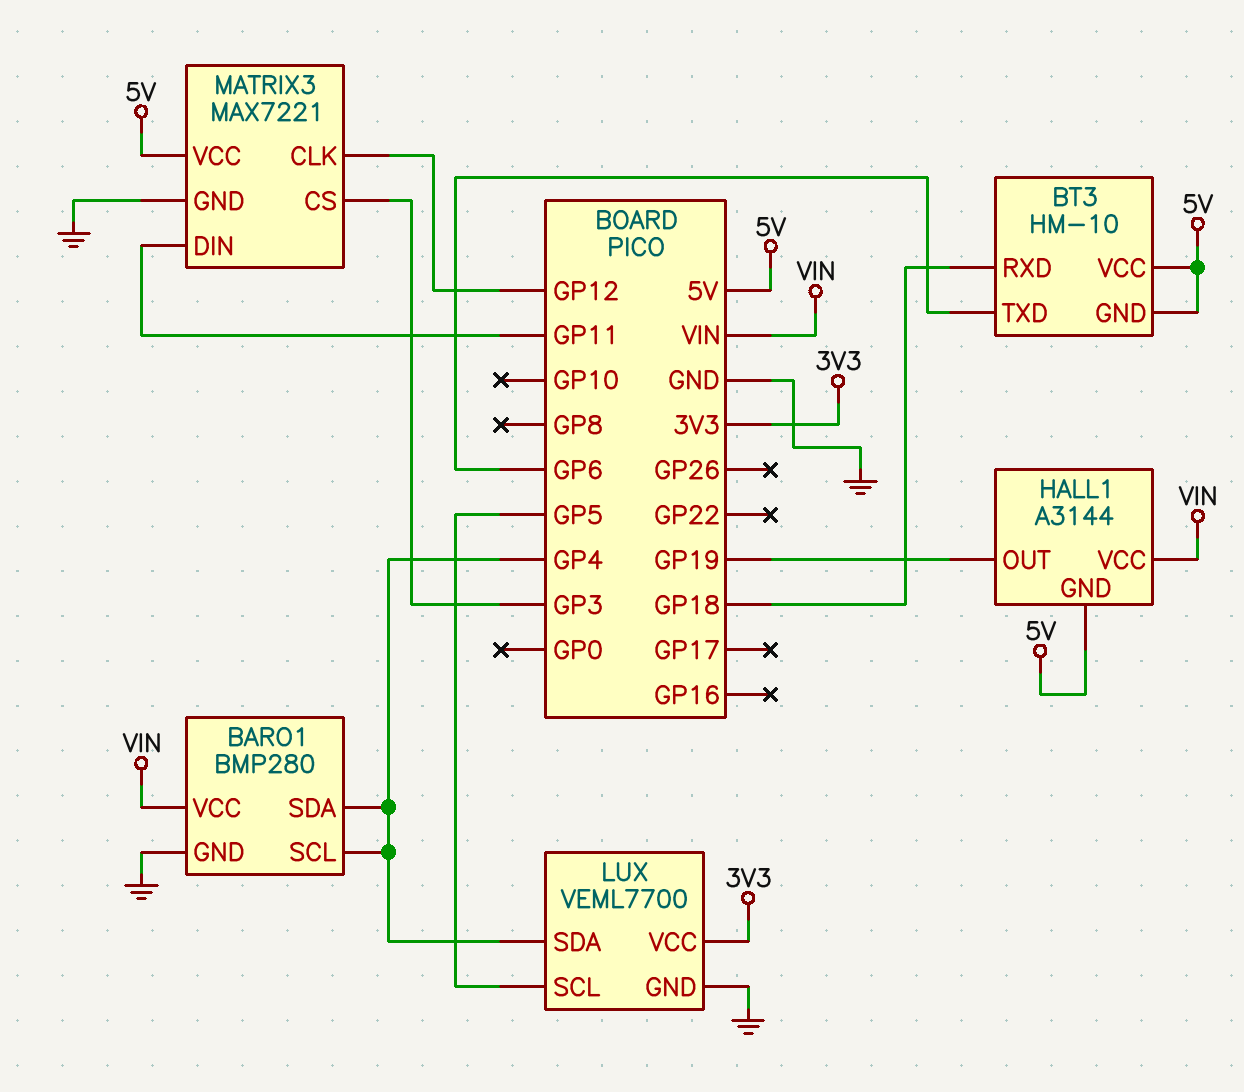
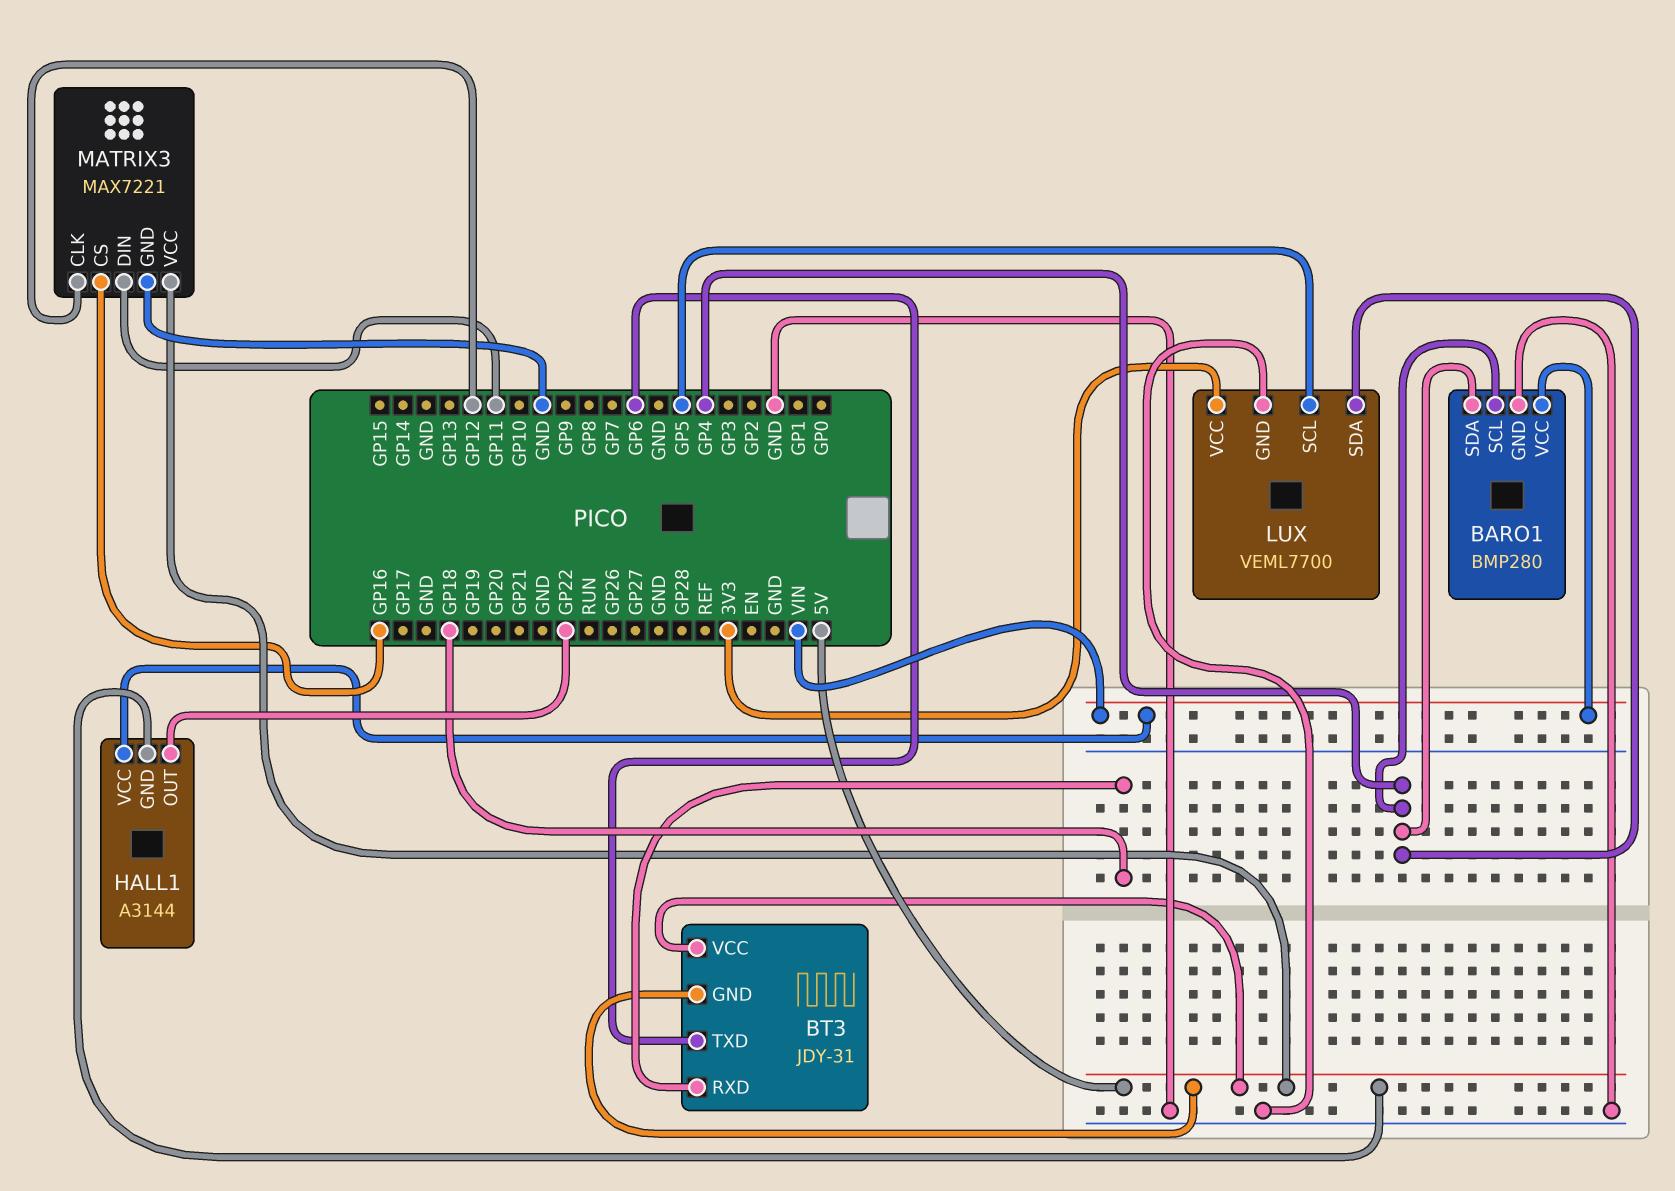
BT3: HM-10 -> JDY-31
HALL1 pin OUT: GP19 -> GP22
MATRIX3 pin CS: GP3 -> GP16

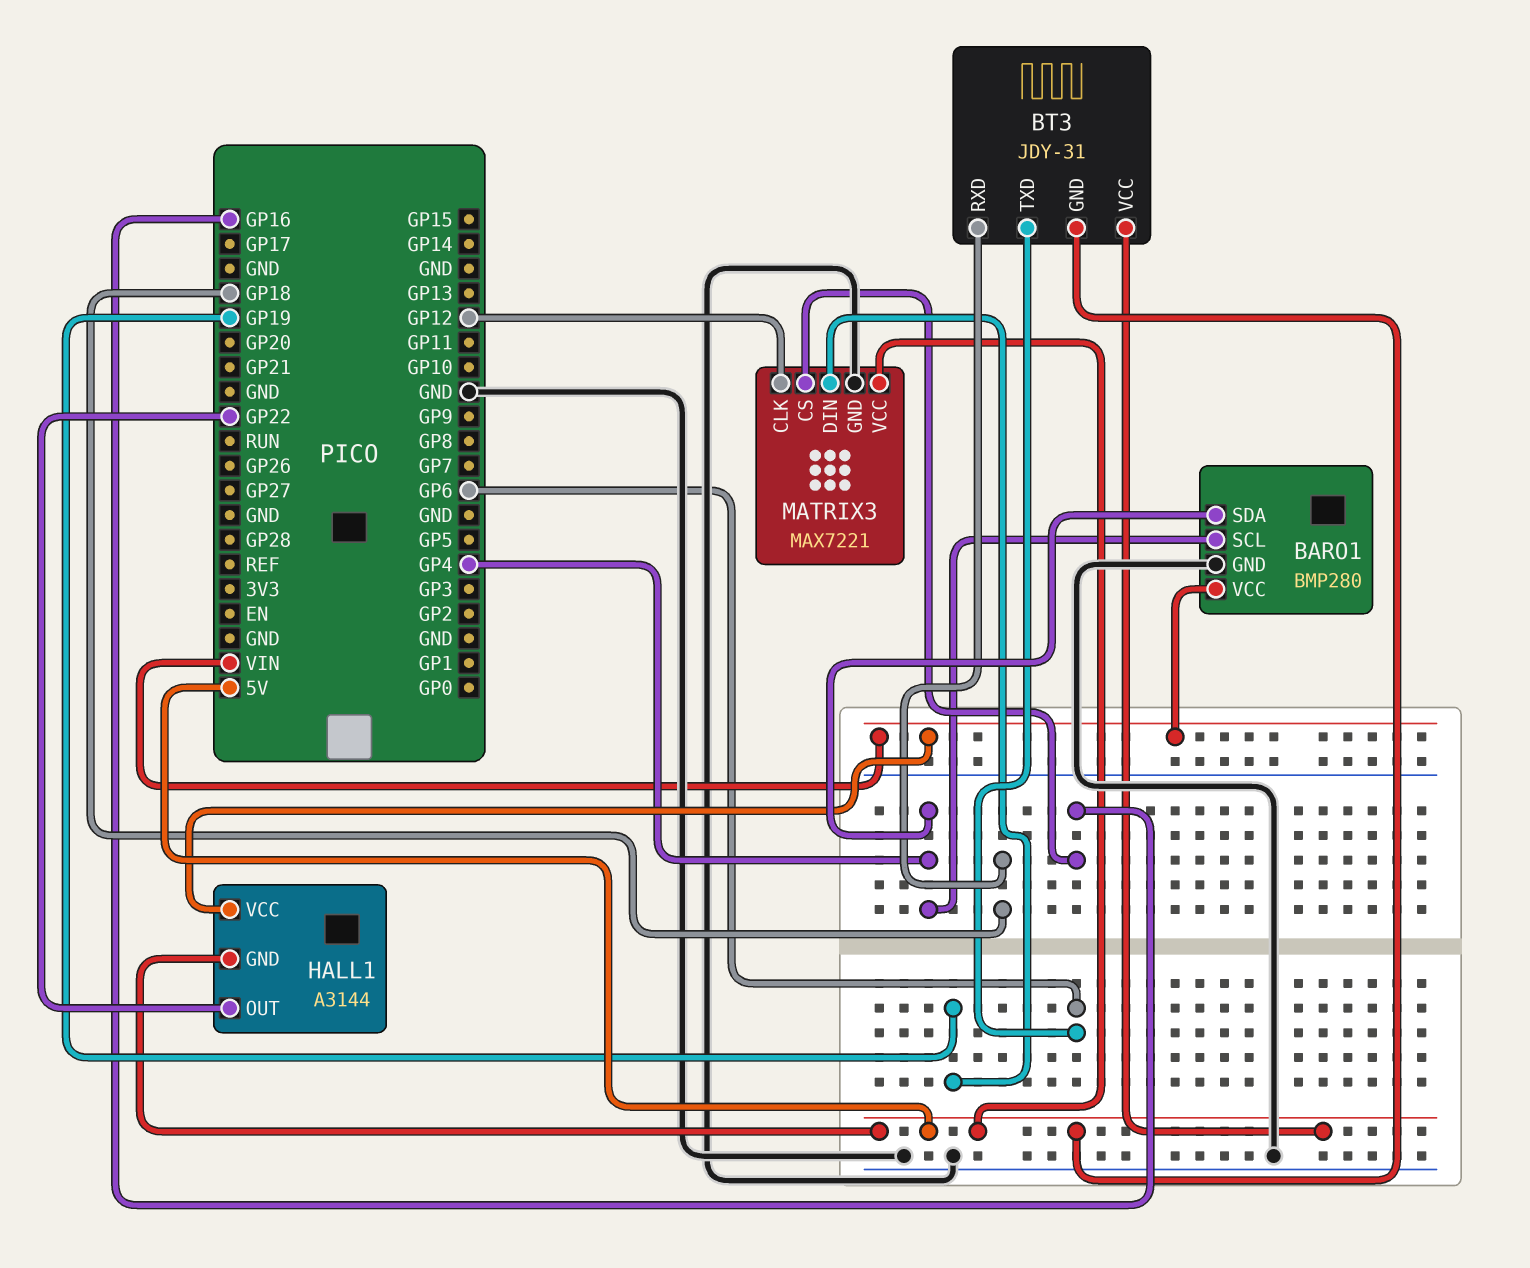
LUX: VEML7700 -> none
LUX pin GND: GND -> none
LUX pin SCL: GP5 -> none
LUX pin SDA: GP4 -> none
LUX pin VCC: 3V3 -> none
MATRIX3 pin DIN: GP11 -> GP19

